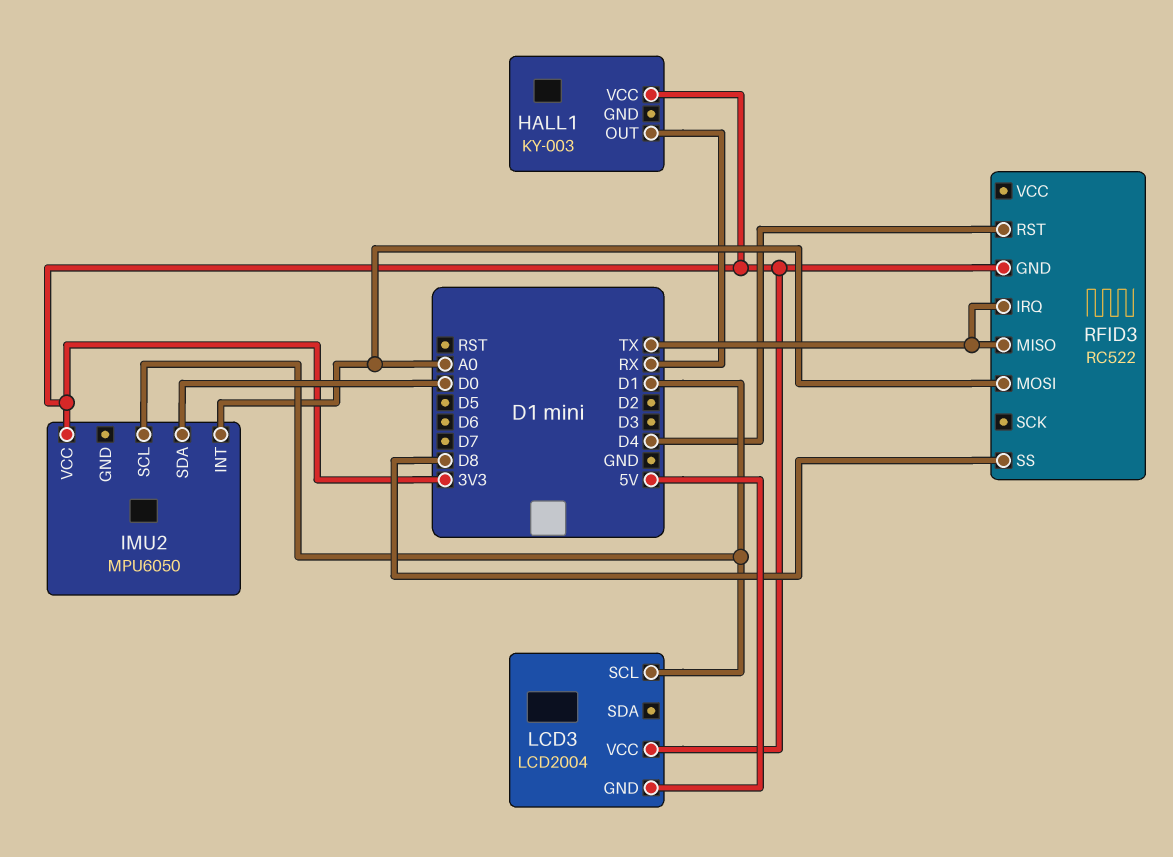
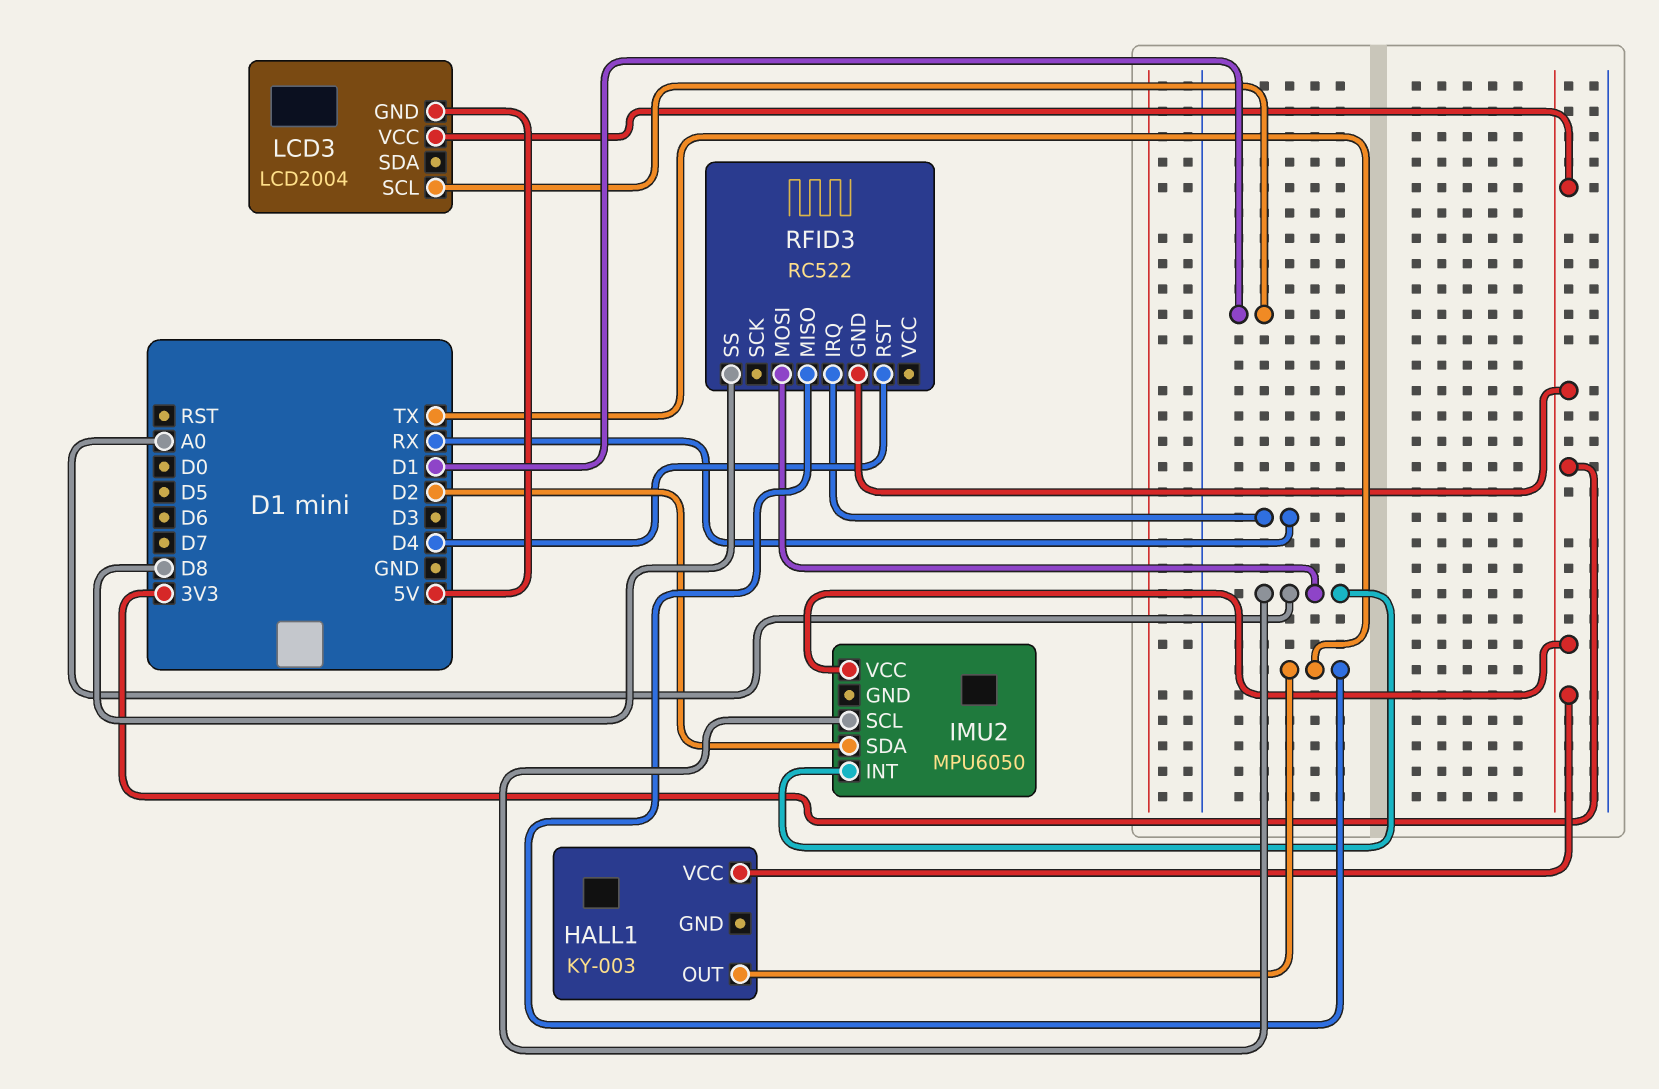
HALL1 pin OUT: RX -> TX
IMU2 pin SCL: D1 -> A0
IMU2 pin SDA: D0 -> D2
RFID3 pin IRQ: TX -> RX

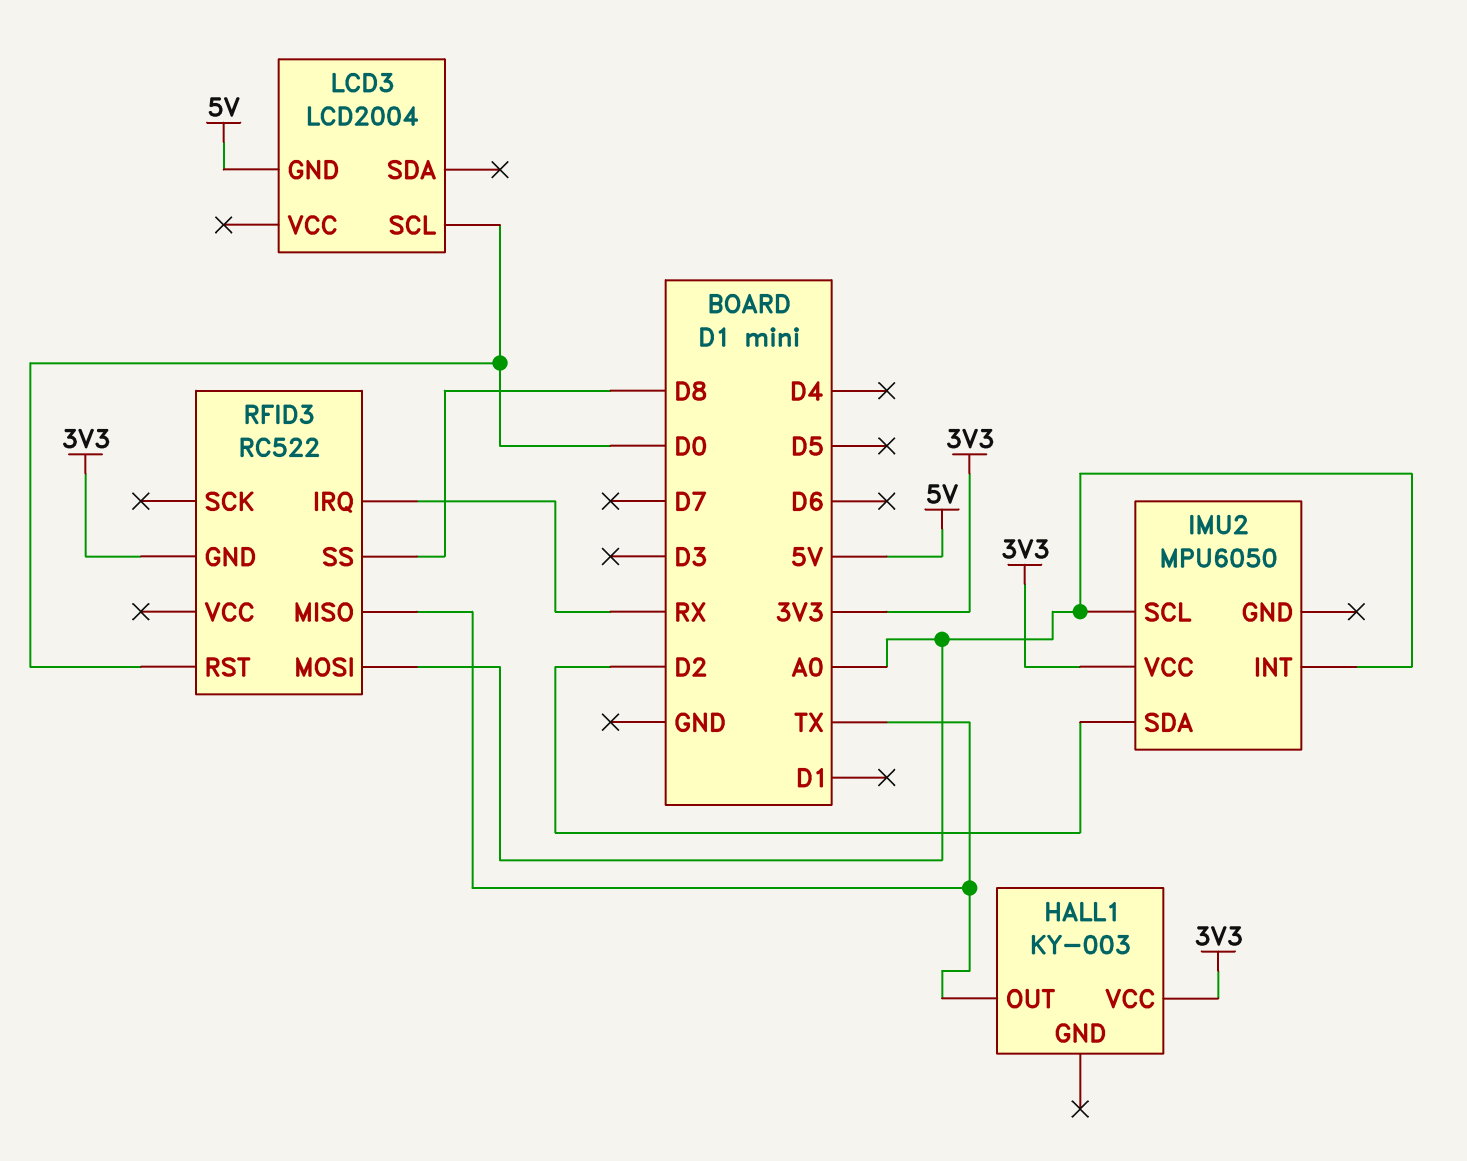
LCD3 pin SCL: D1 -> D0
LCD3 pin VCC: 3V3 -> none
RFID3 pin RST: D4 -> D0

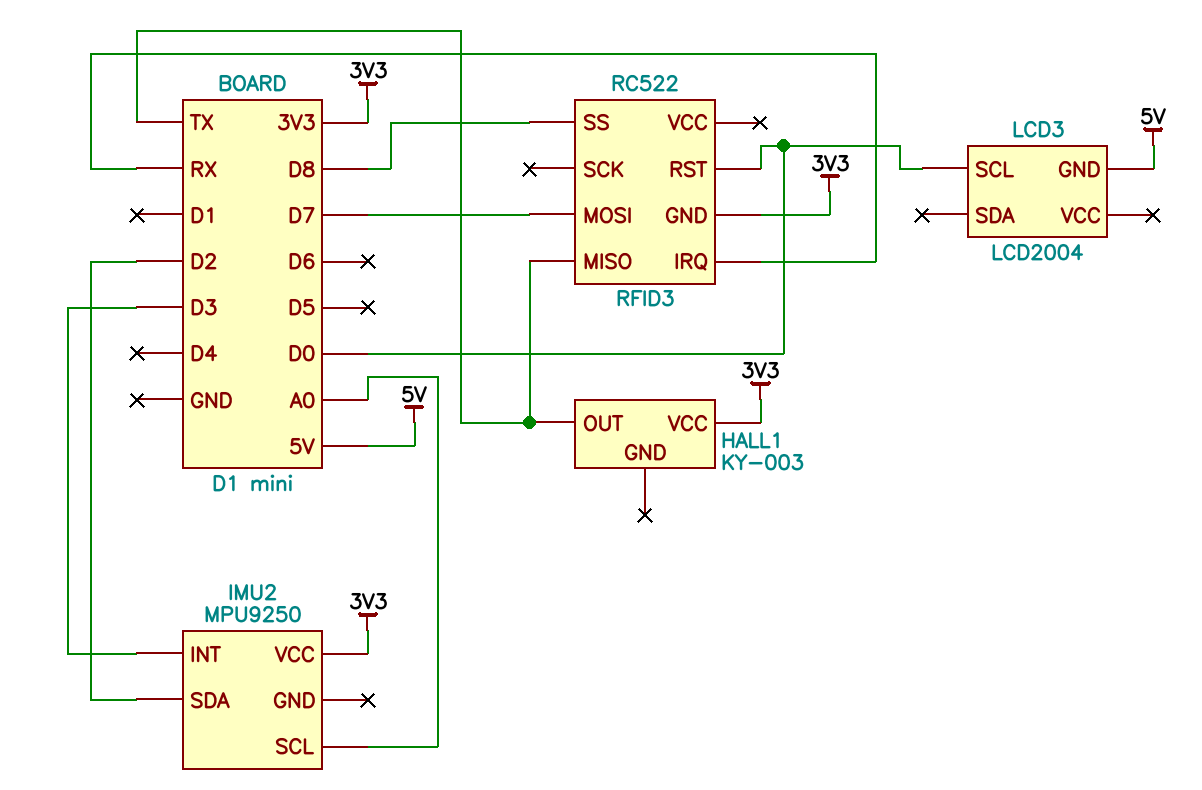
IMU2: MPU6050 -> MPU9250
IMU2 pin INT: A0 -> D3
RFID3 pin MOSI: A0 -> D7

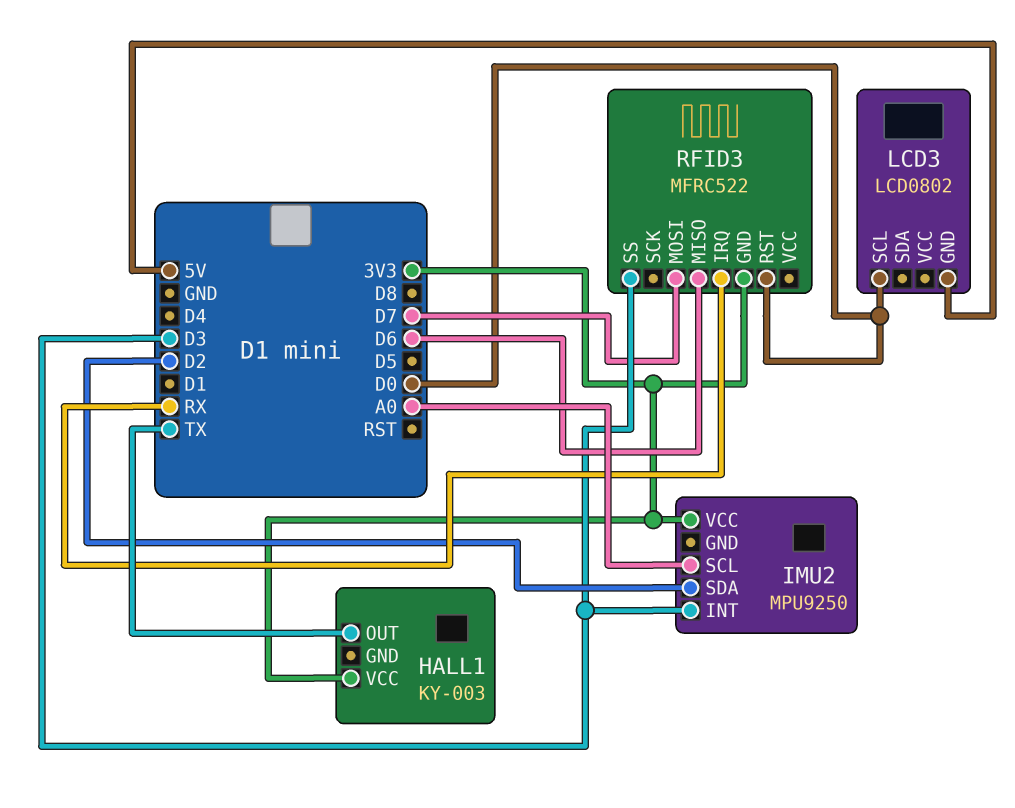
LCD3: LCD2004 -> LCD0802
RFID3: RC522 -> MFRC522
RFID3 pin MISO: TX -> D6
RFID3 pin SS: D8 -> D3

